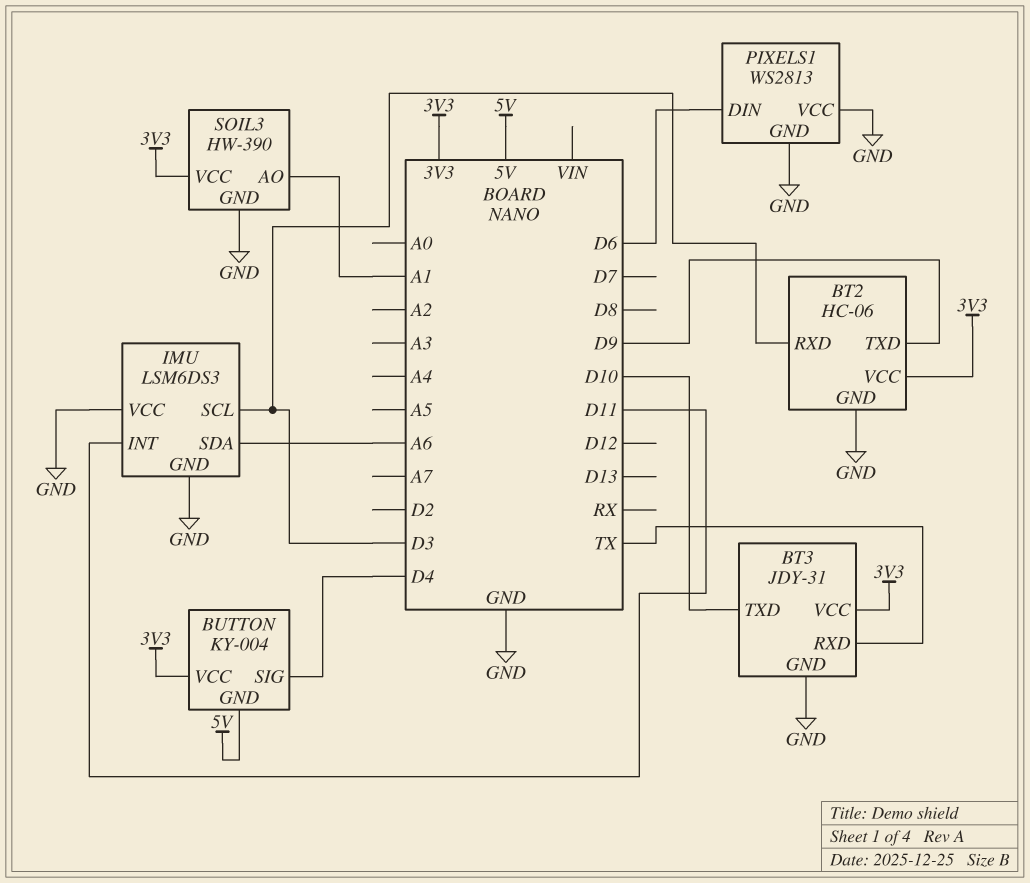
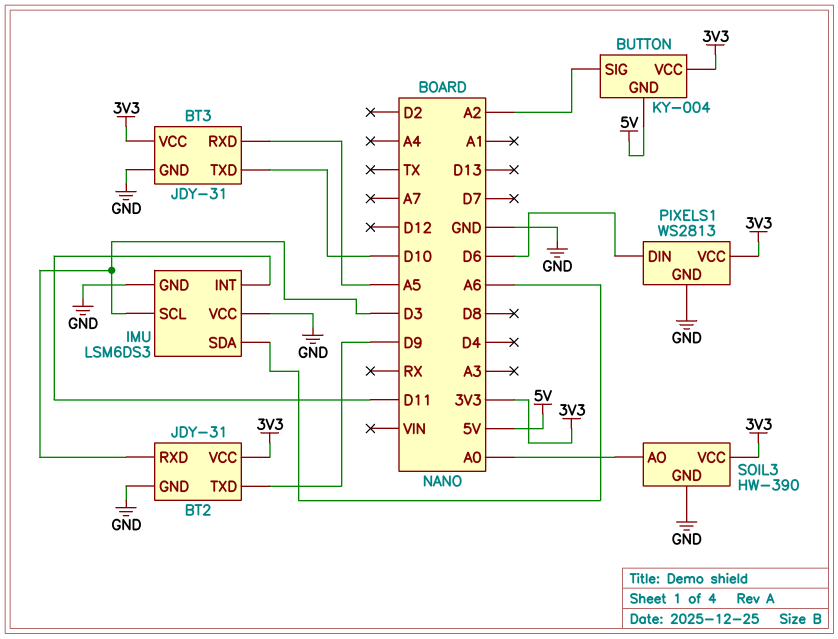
BT2: HC-06 -> JDY-31
BT3 pin RXD: TX -> A5
BUTTON pin SIG: D4 -> A2
PIXELS1 pin VCC: GND -> 3V3
SOIL3 pin AO: A1 -> A0

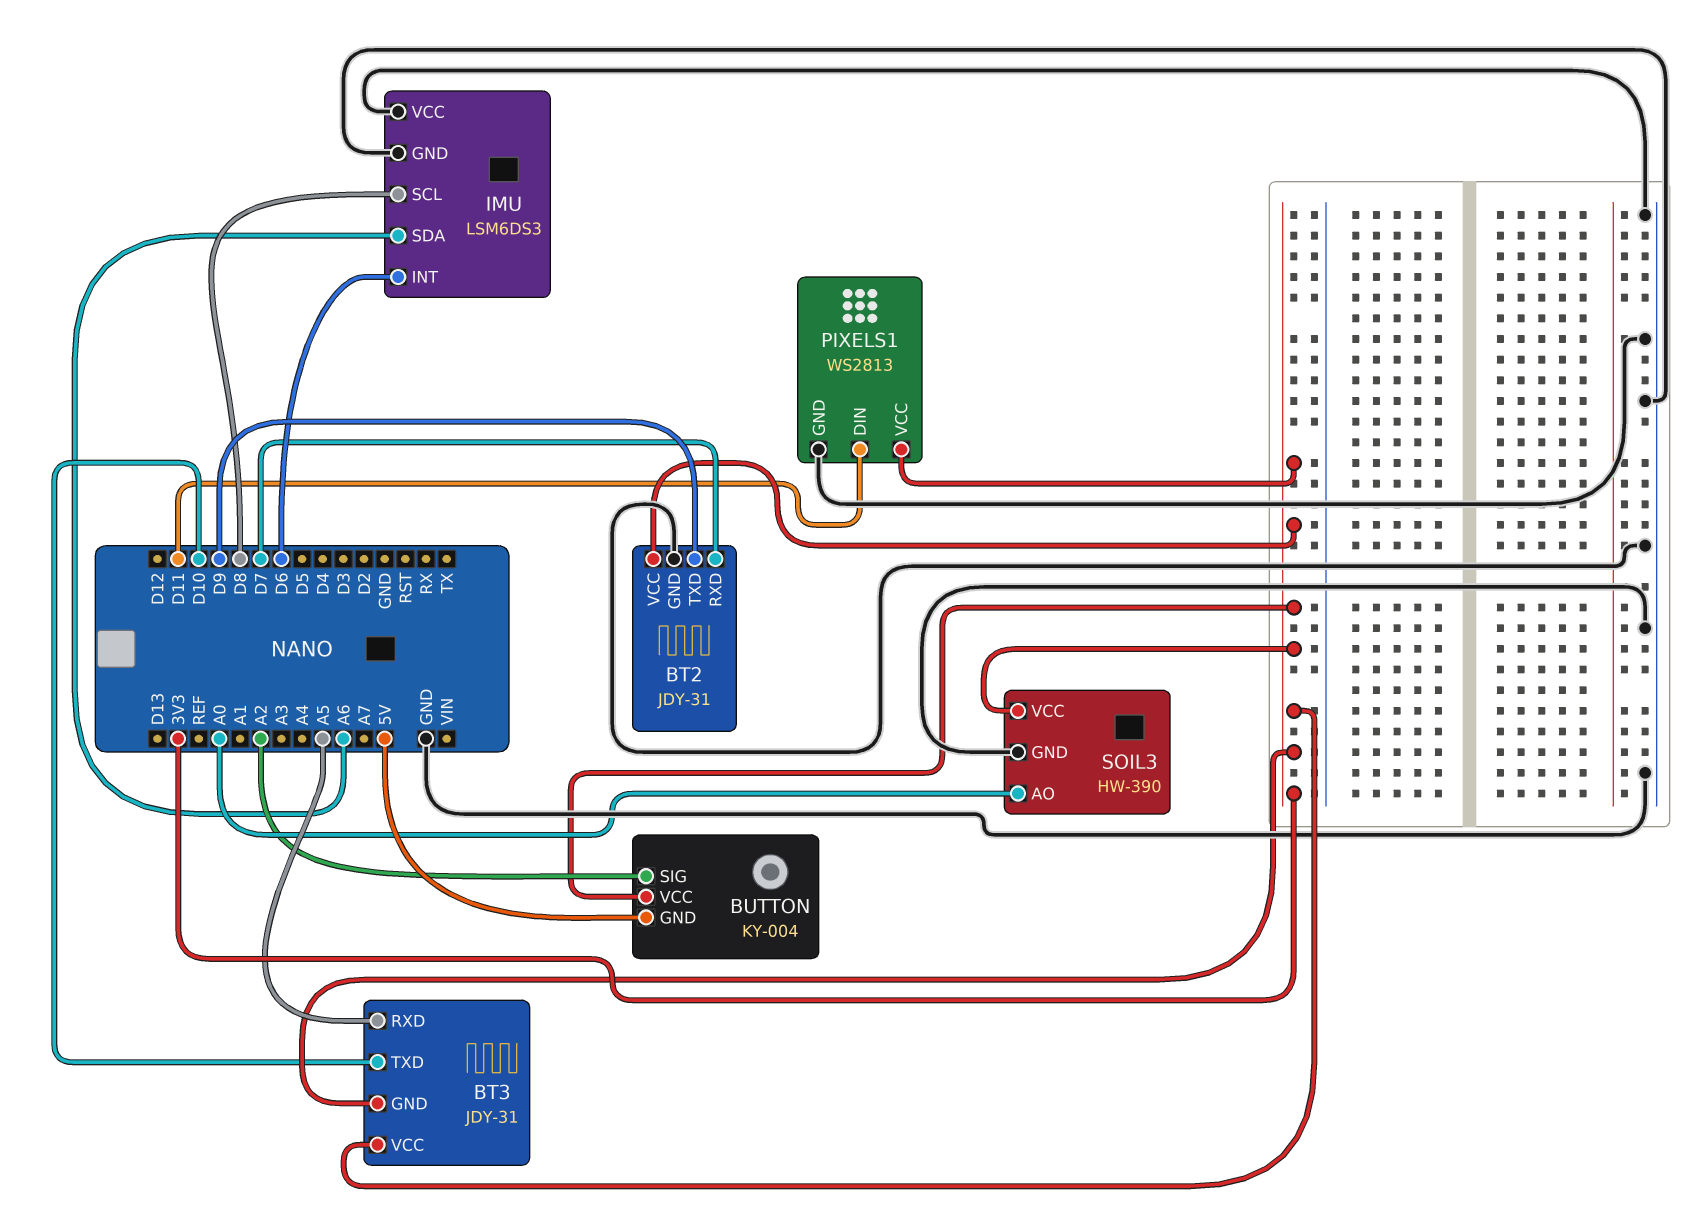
BT2 pin RXD: D3 -> D7
BT3 pin GND: GND -> 3V3
IMU pin INT: D11 -> D6
IMU pin SCL: D3 -> D8
PIXELS1 pin DIN: D6 -> D11

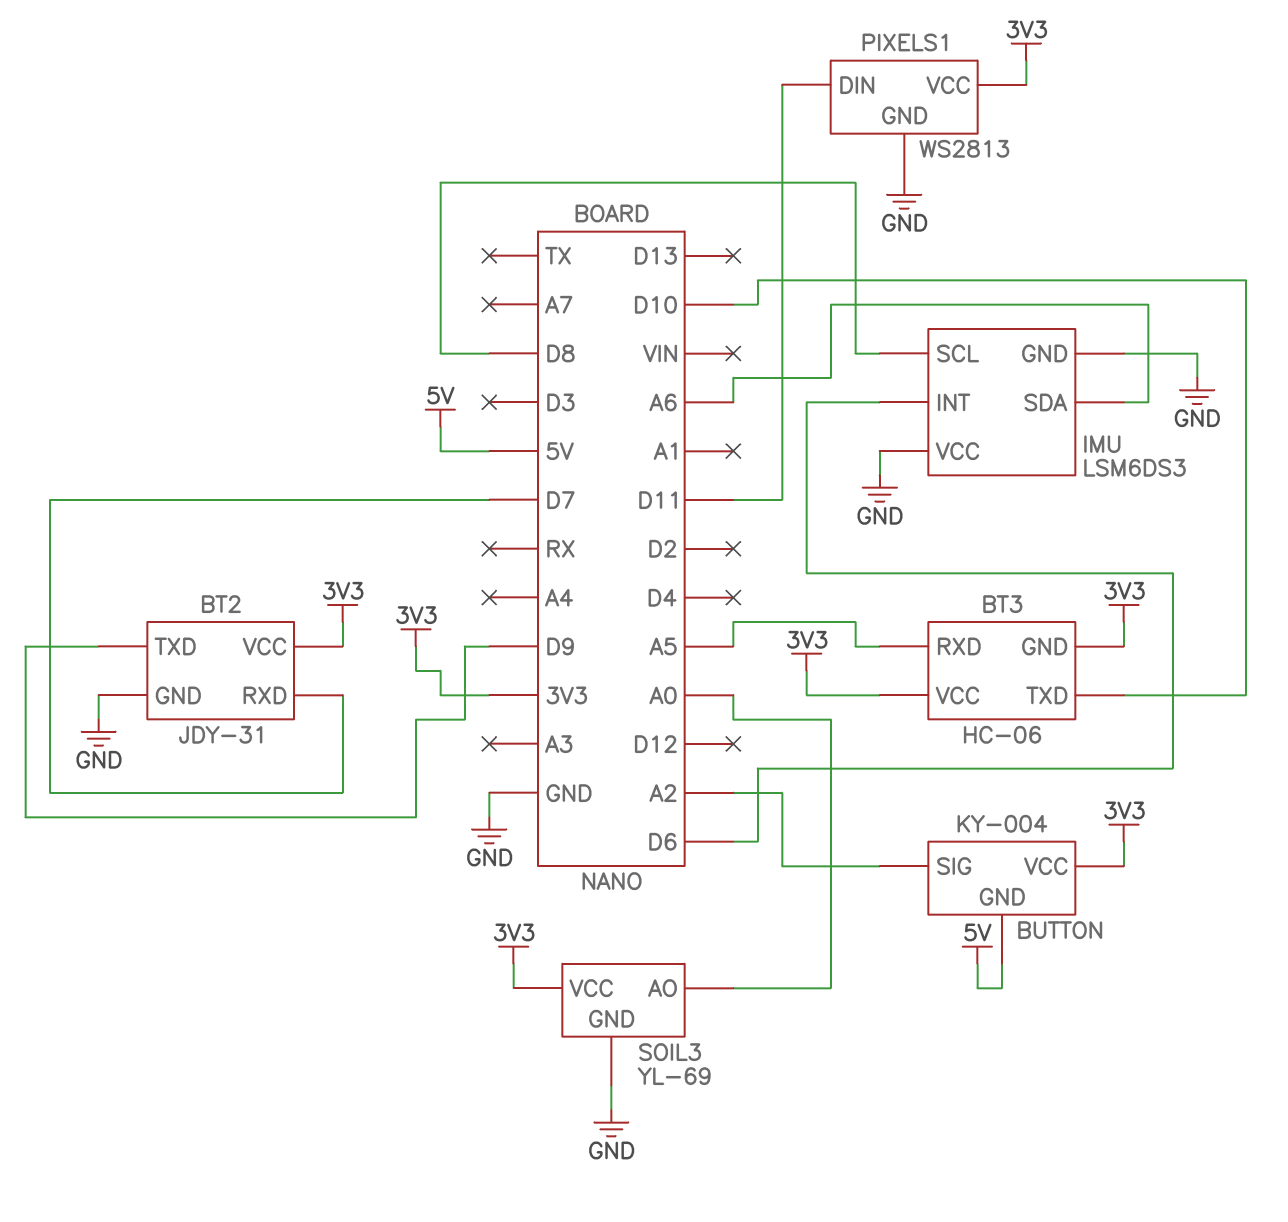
BT3: JDY-31 -> HC-06
SOIL3: HW-390 -> YL-69

